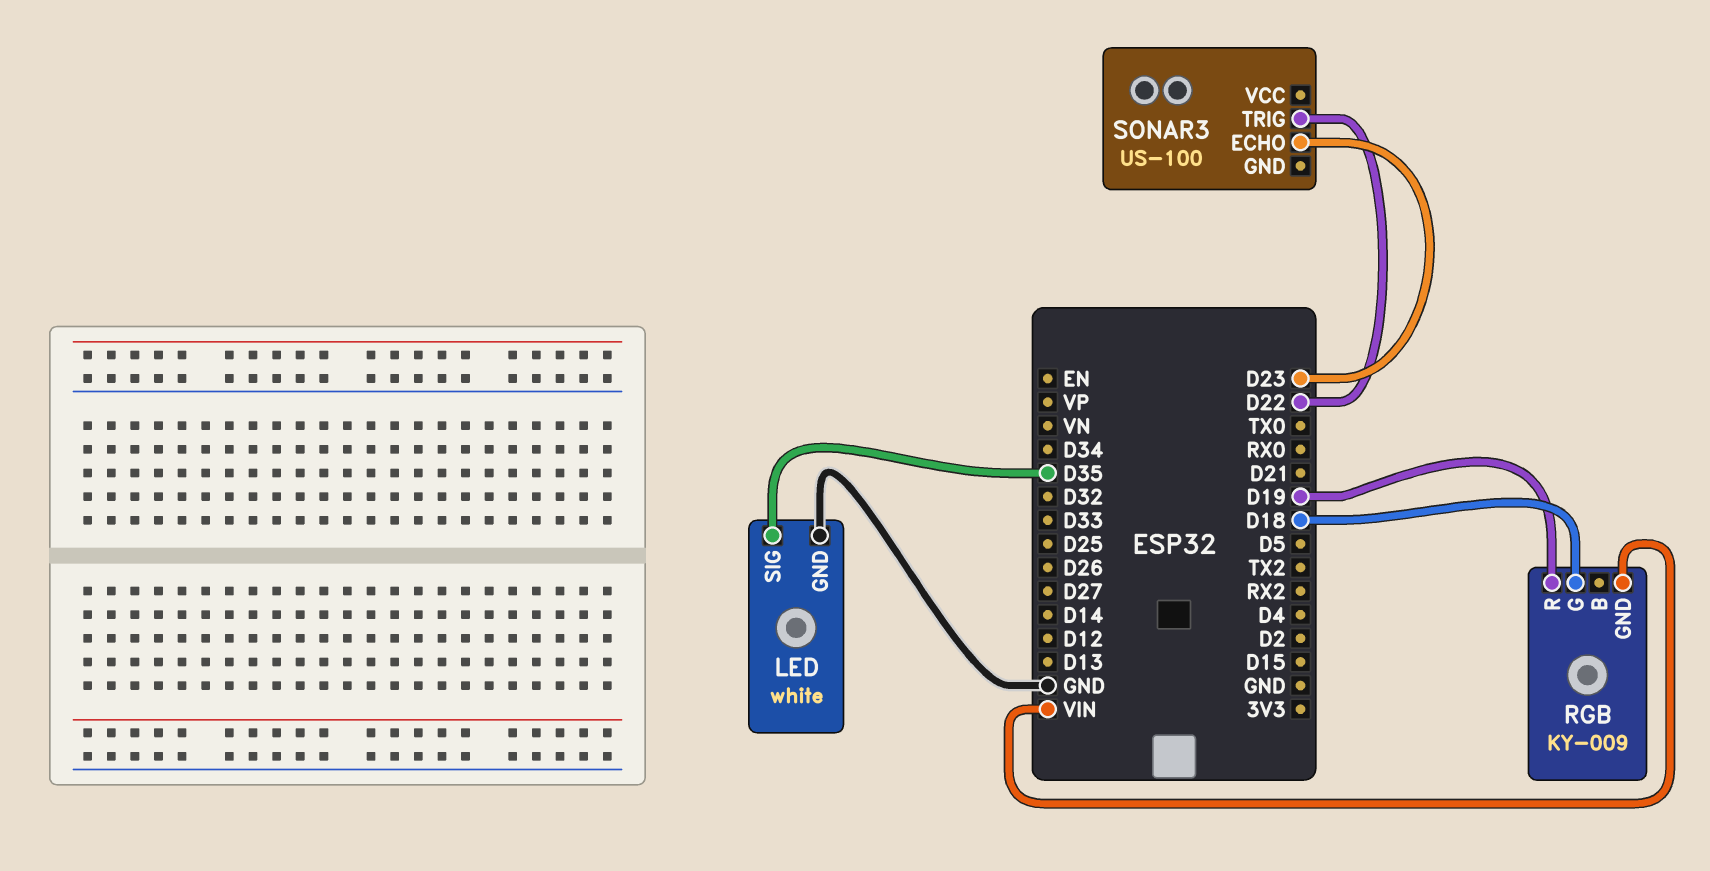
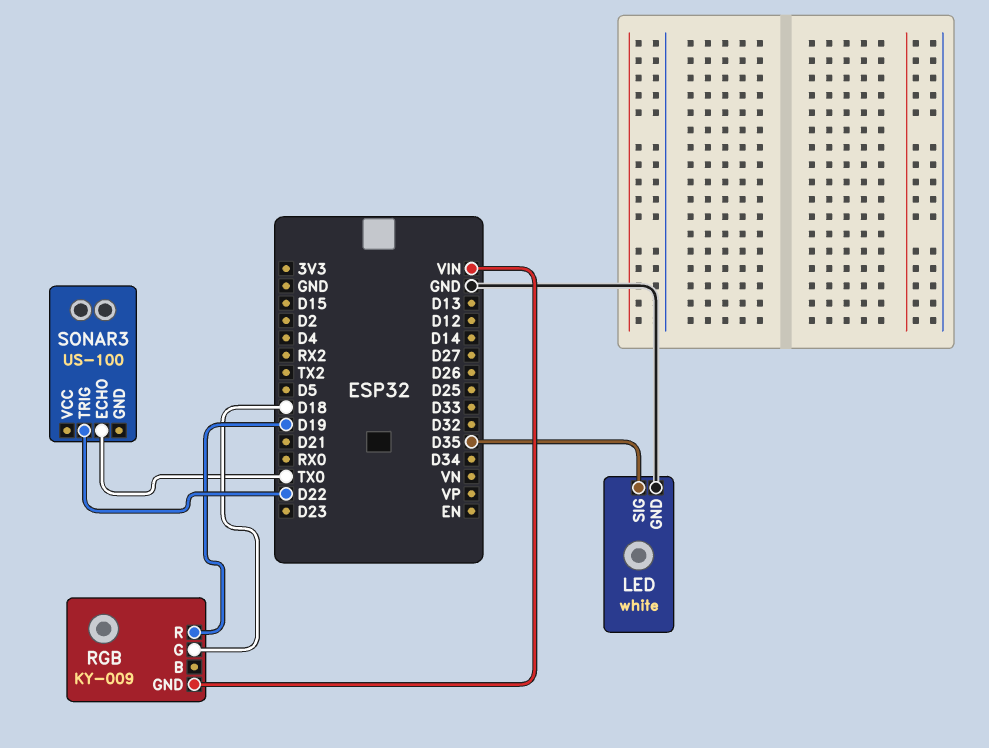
SONAR3 pin ECHO: D23 -> TX0

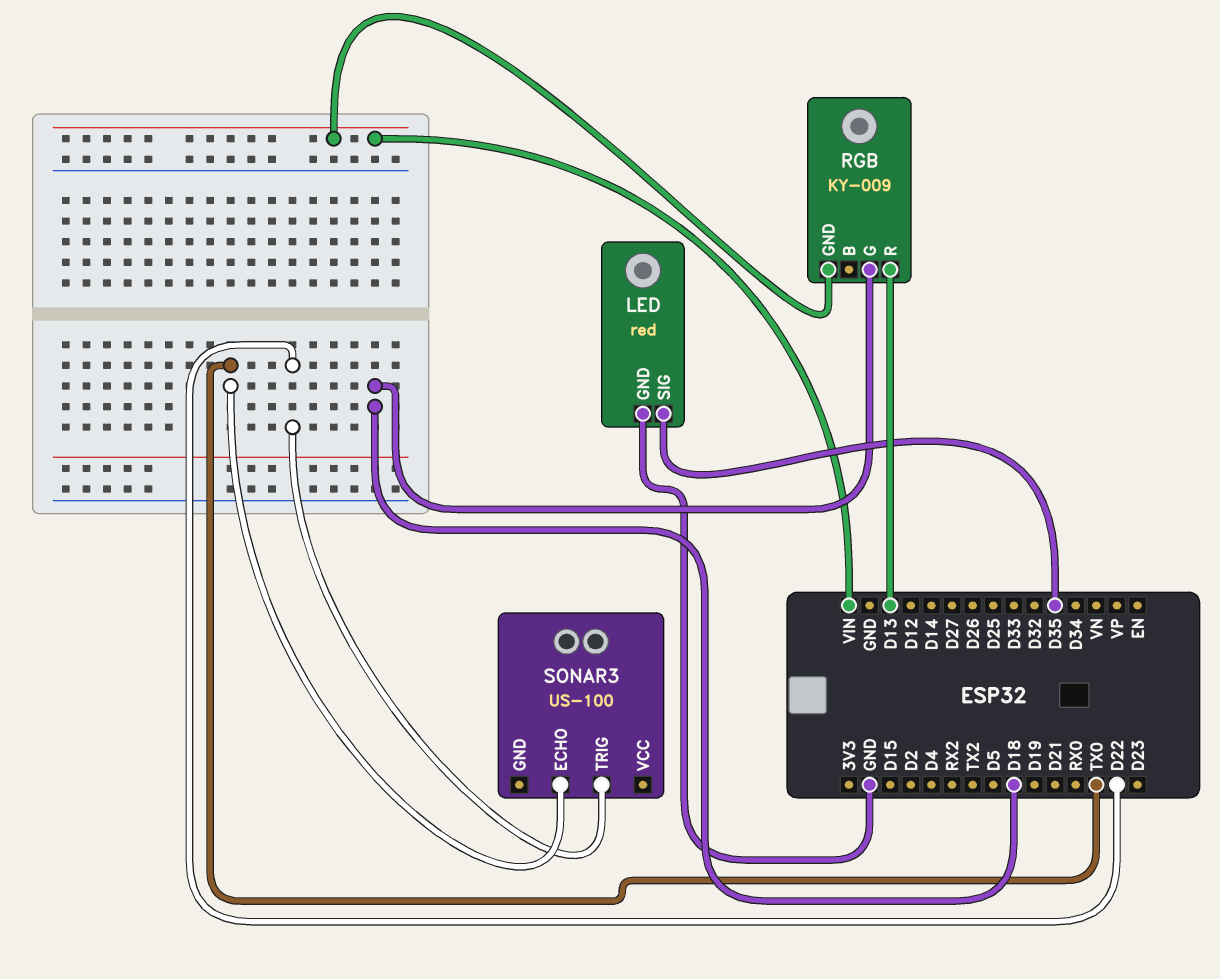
LED: white -> red
RGB pin R: D19 -> D13

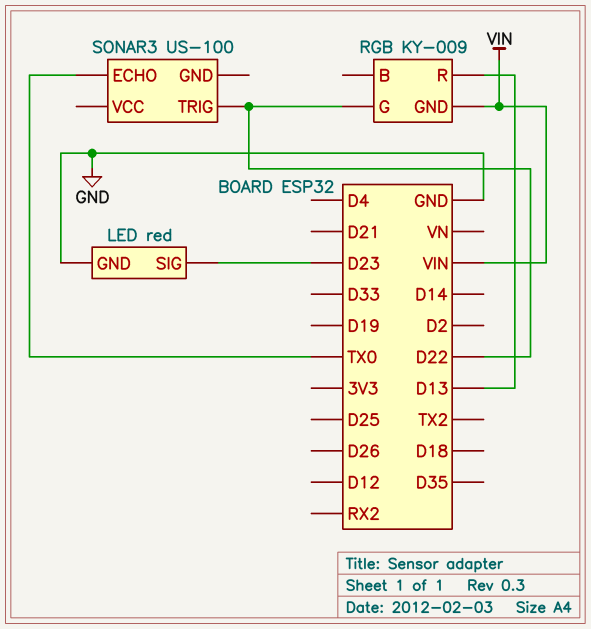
LED pin SIG: D35 -> D23
RGB pin G: D18 -> D22

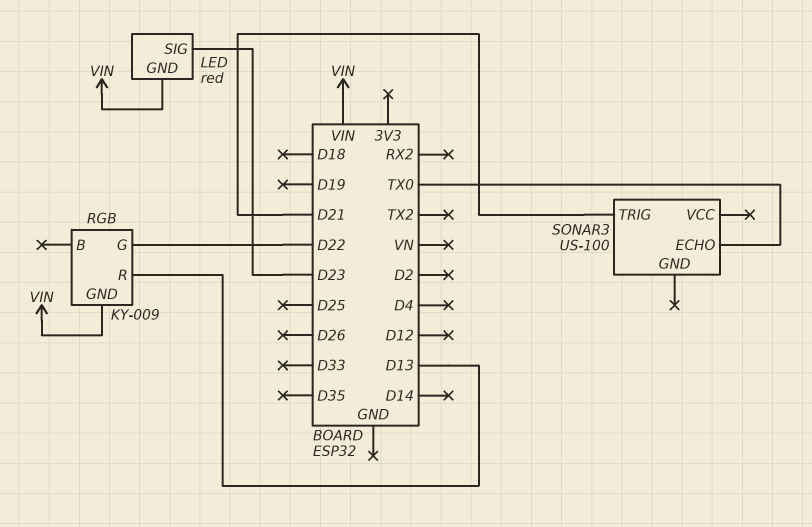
LED pin GND: GND -> VIN
SONAR3 pin TRIG: D22 -> D21

